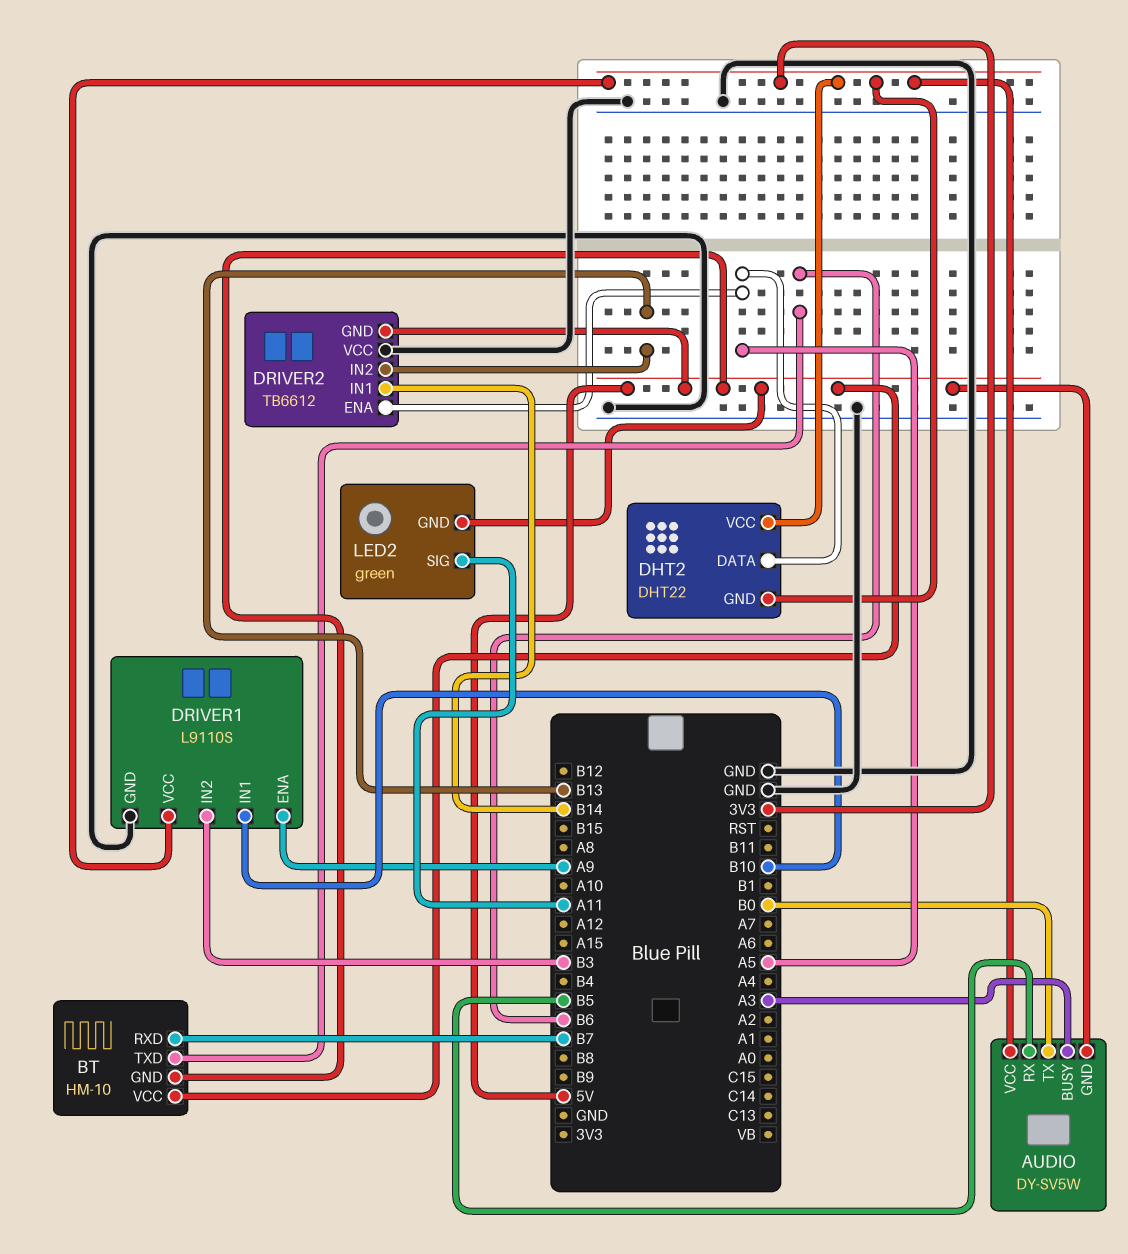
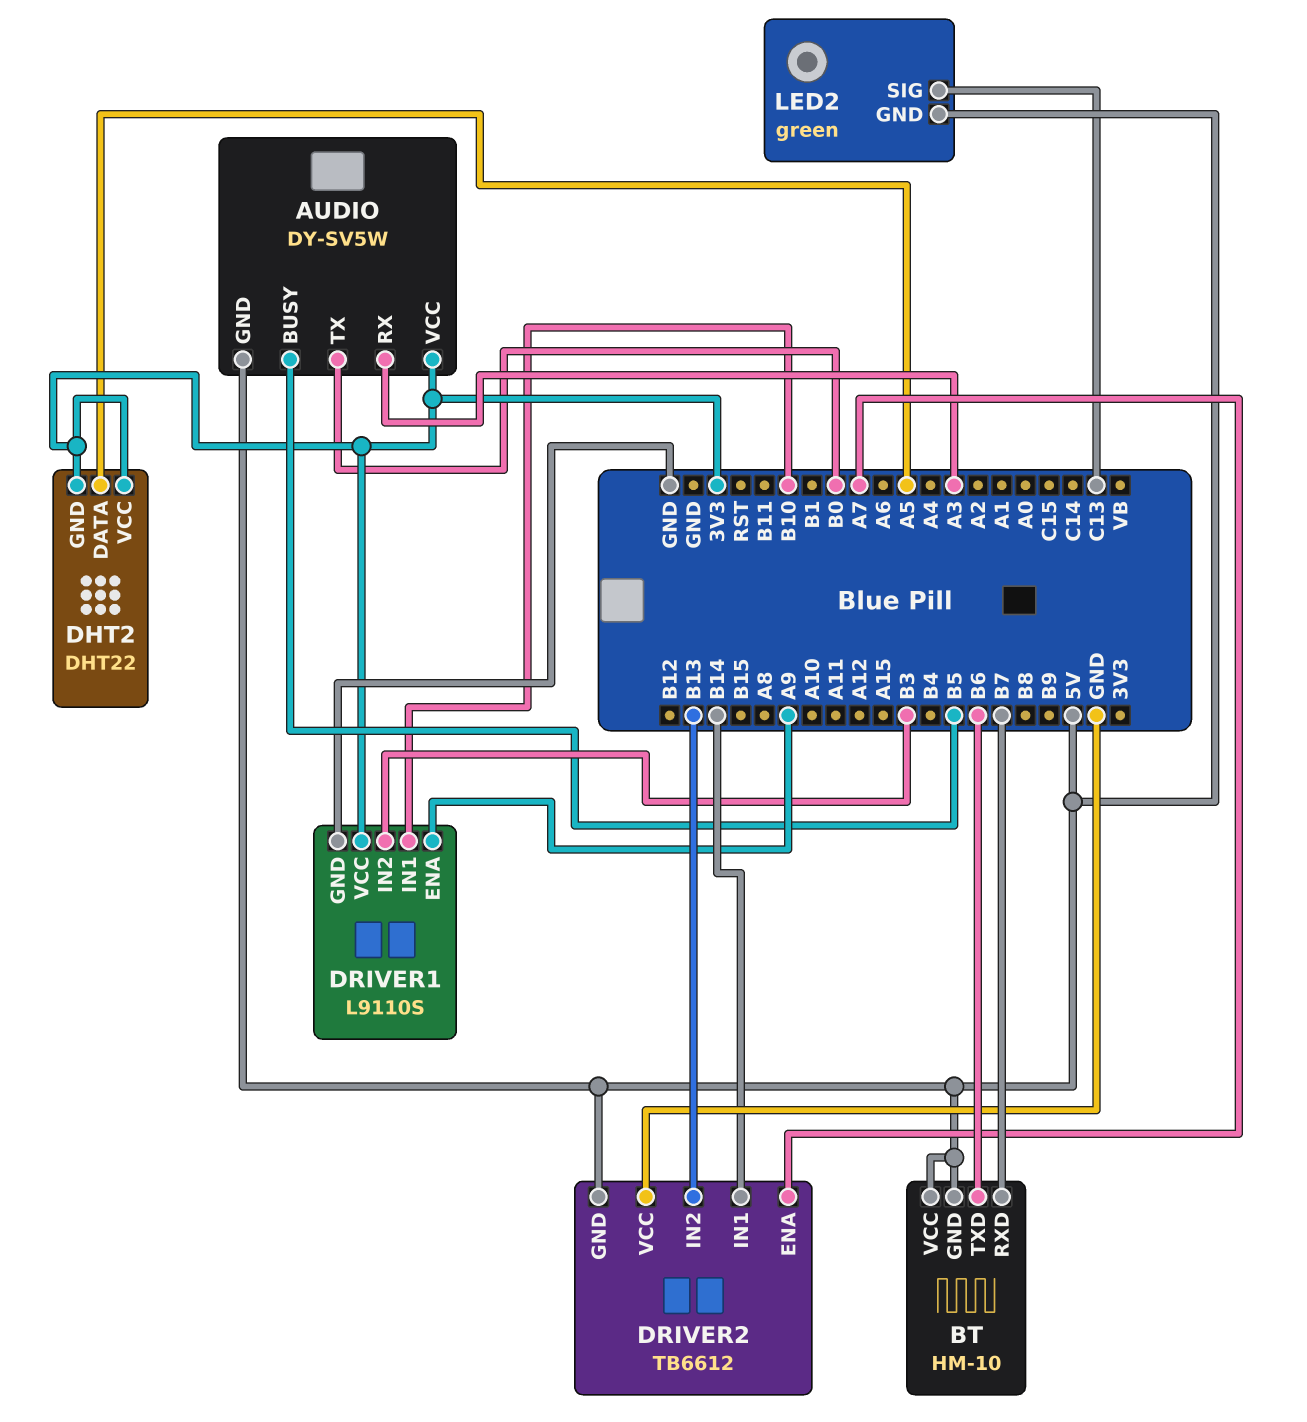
AUDIO pin BUSY: A3 -> B5
AUDIO pin RX: B5 -> A3
DRIVER2 pin ENA: A5 -> A7
LED2 pin SIG: A11 -> C13

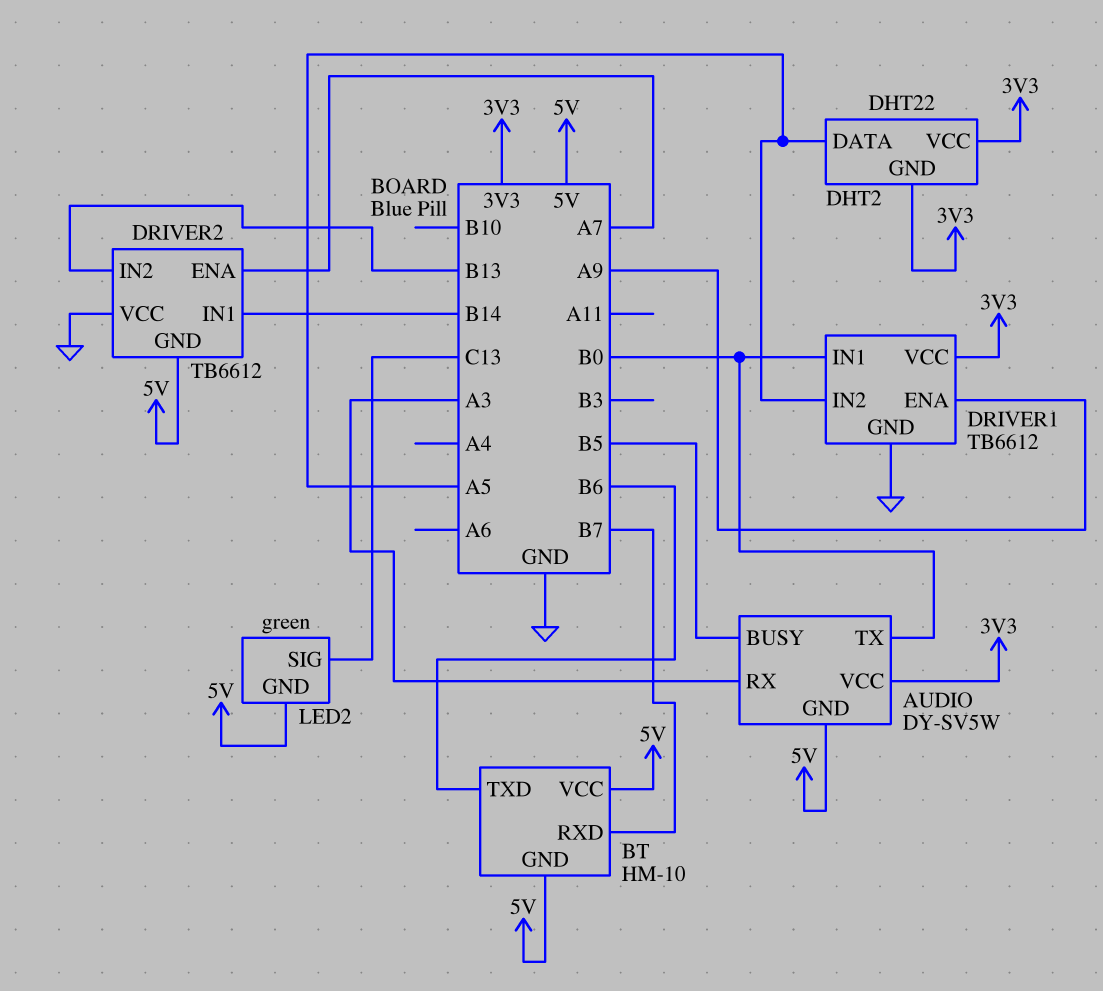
DRIVER1: L9110S -> TB6612
DRIVER1 pin IN1: B10 -> B0
DRIVER1 pin IN2: B3 -> A5

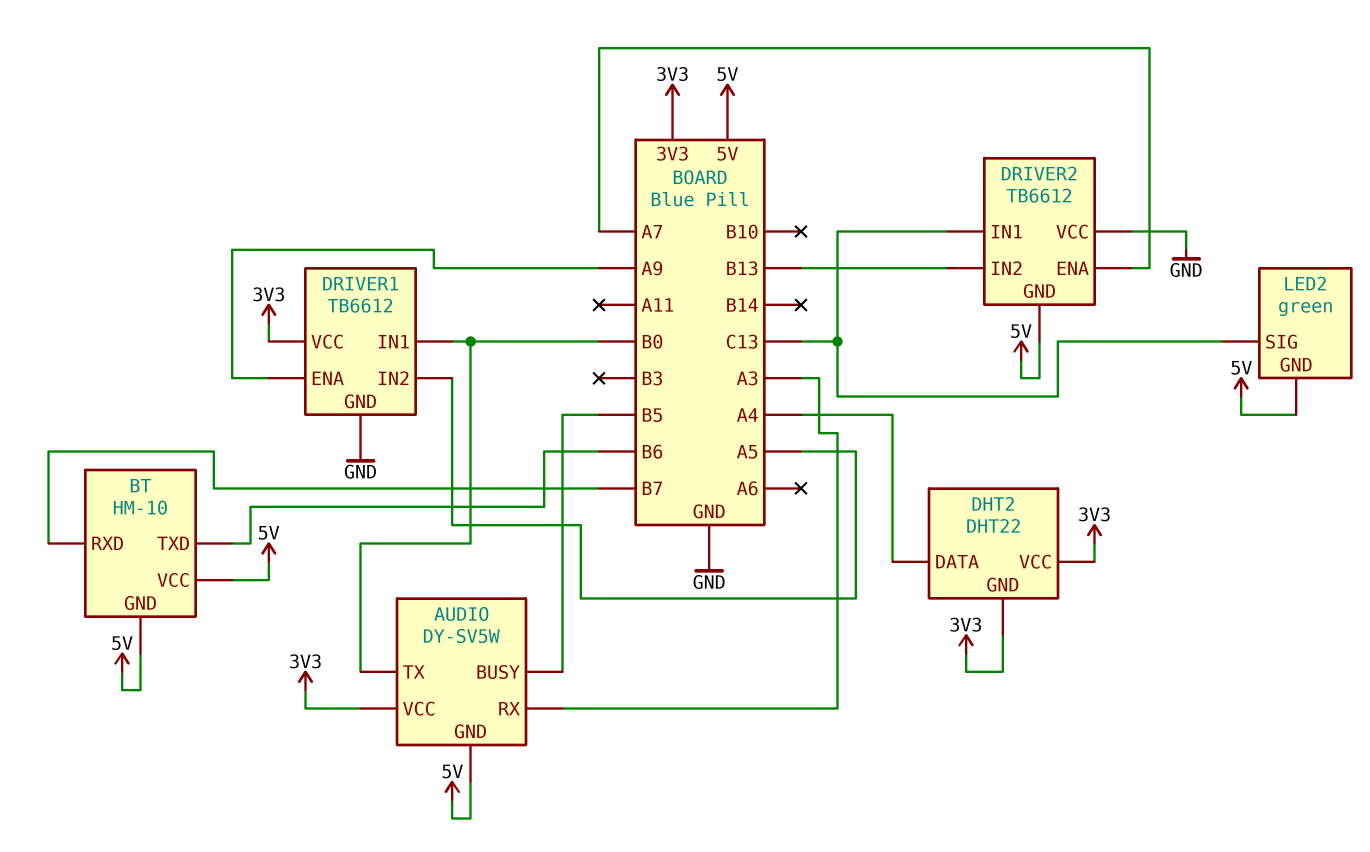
DHT2 pin DATA: A5 -> A4
DRIVER2 pin IN1: B14 -> C13

